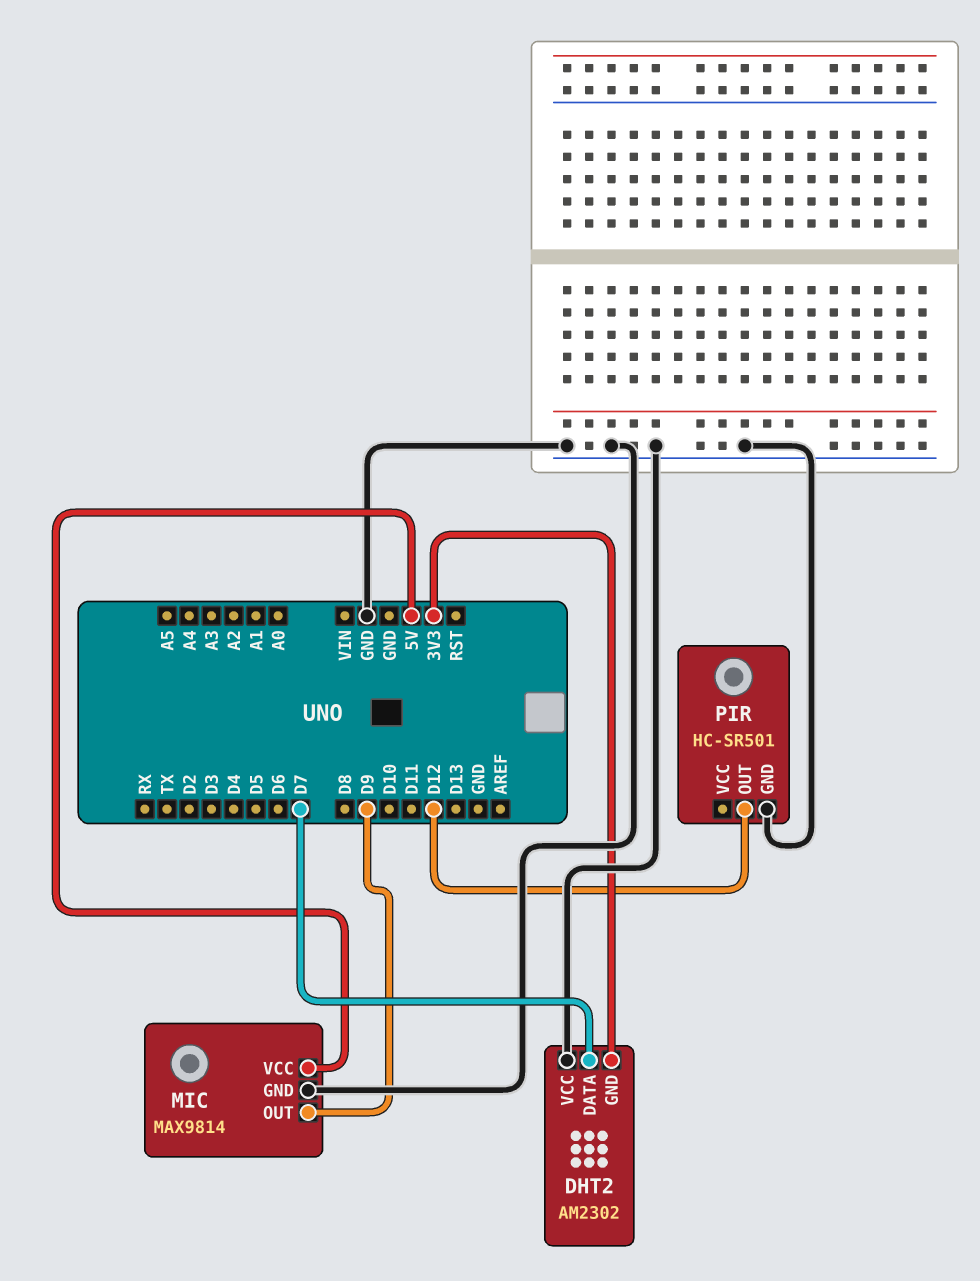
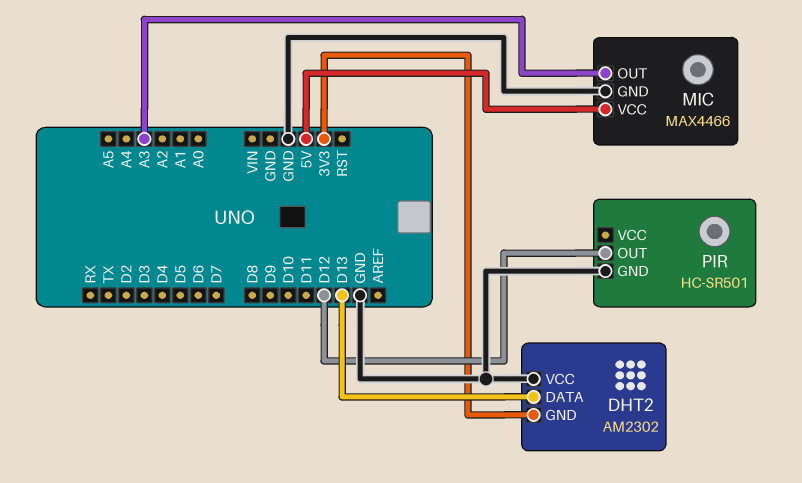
DHT2 pin DATA: D7 -> D13
MIC: MAX9814 -> MAX4466
MIC pin OUT: D9 -> A3

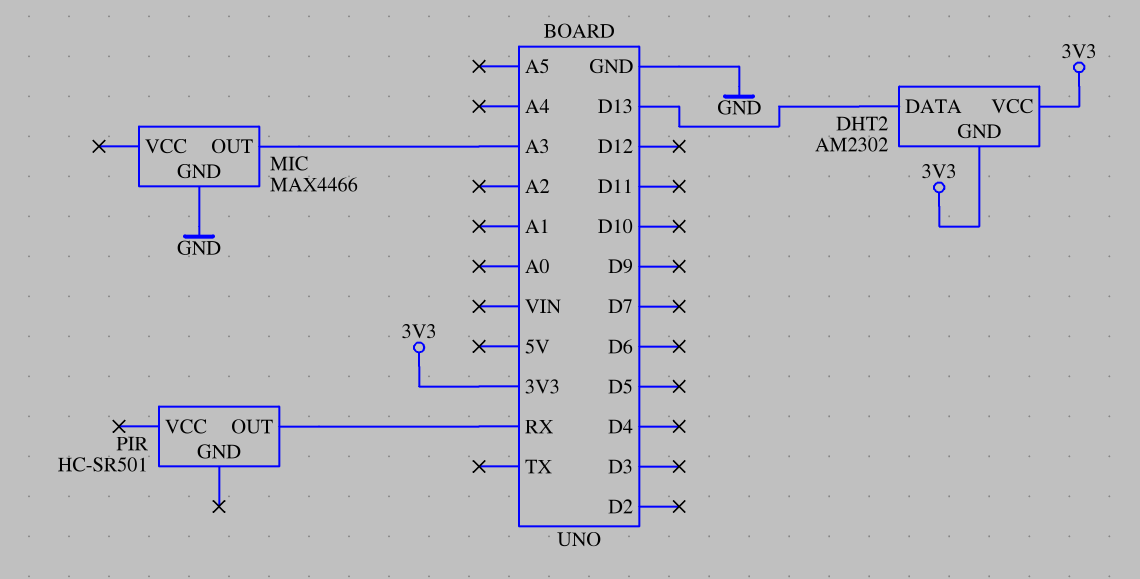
DHT2 pin VCC: GND -> 3V3
MIC pin VCC: 5V -> none
PIR pin GND: GND -> none
PIR pin OUT: D12 -> RX

